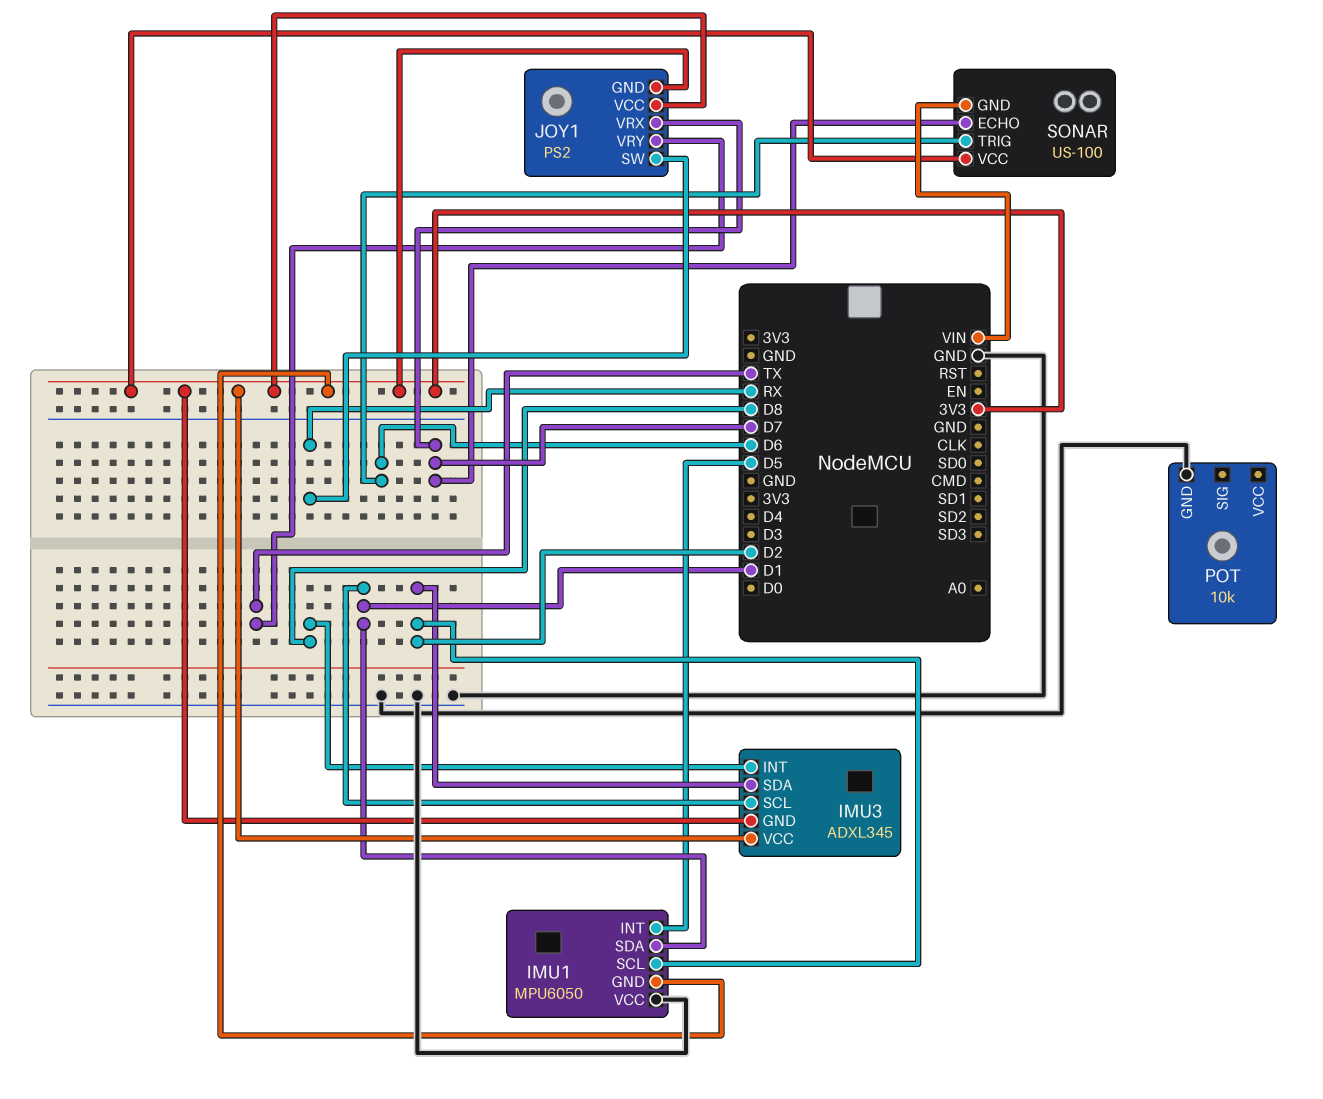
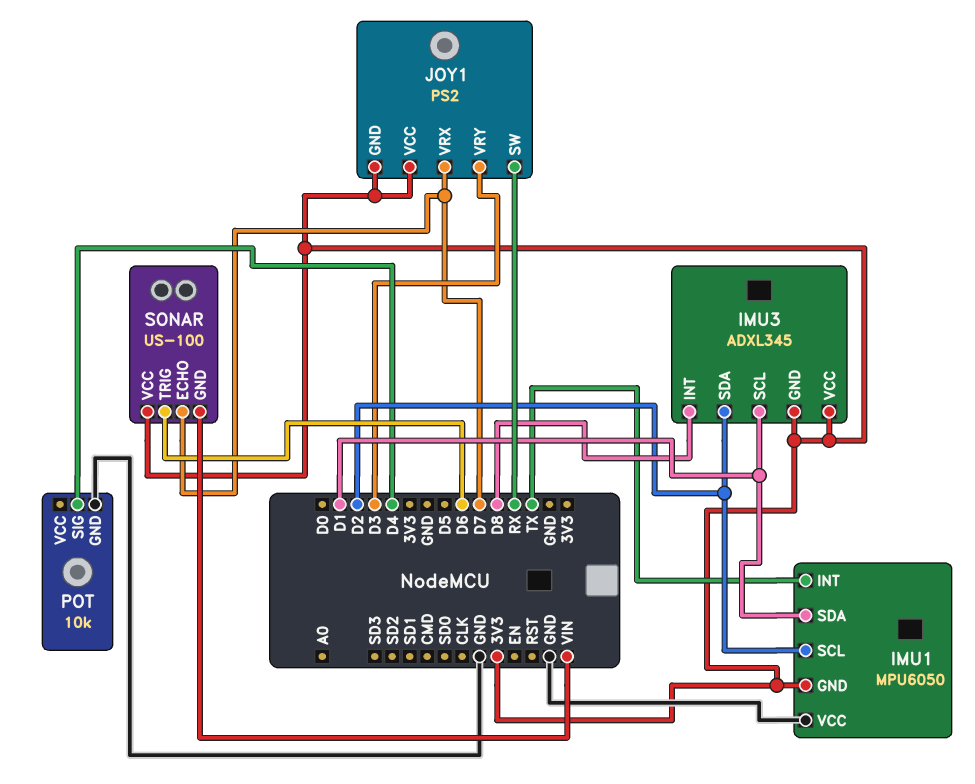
IMU1 pin INT: D5 -> TX
JOY1 pin VRY: TX -> D3
POT pin SIG: none -> D4

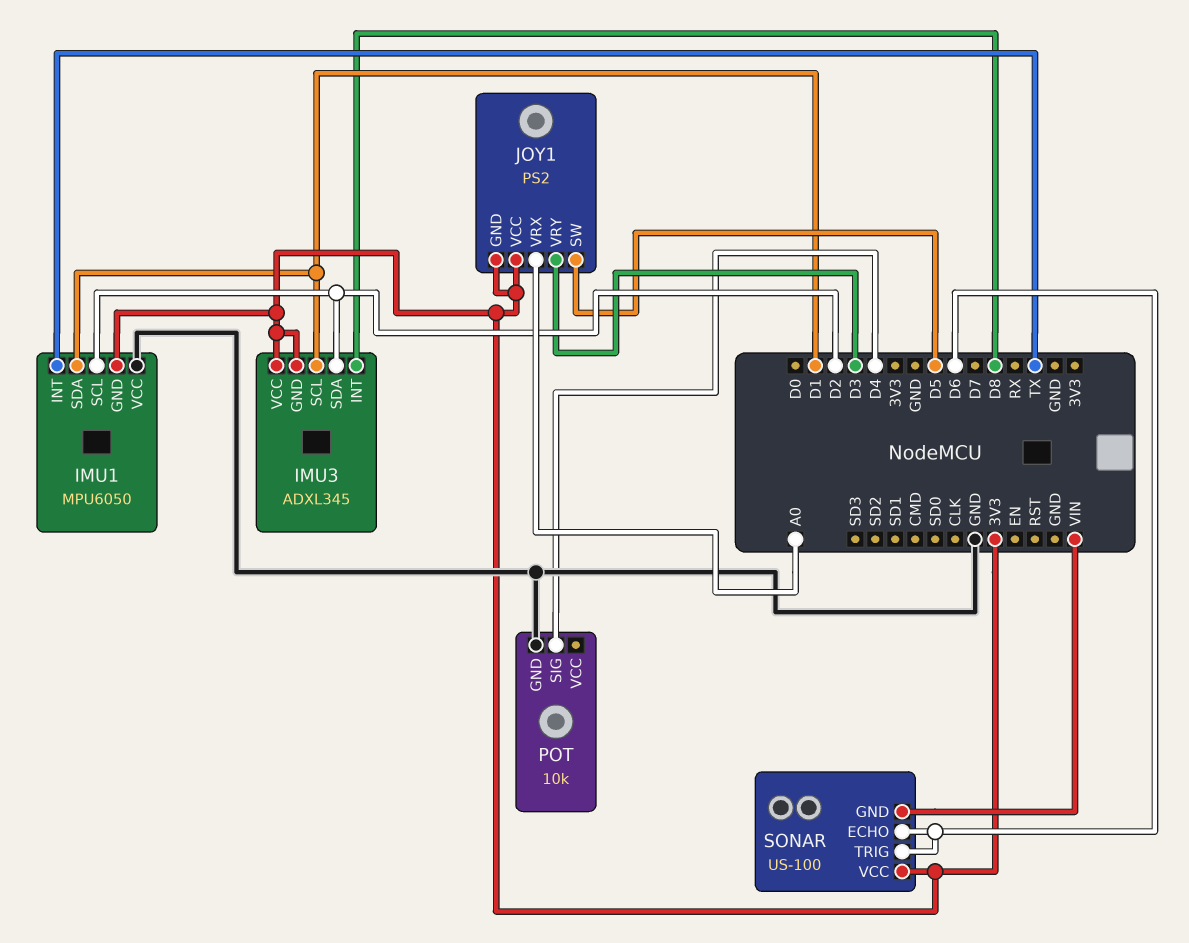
JOY1 pin SW: RX -> D5
JOY1 pin VRX: D7 -> A0
SONAR pin ECHO: D7 -> D6

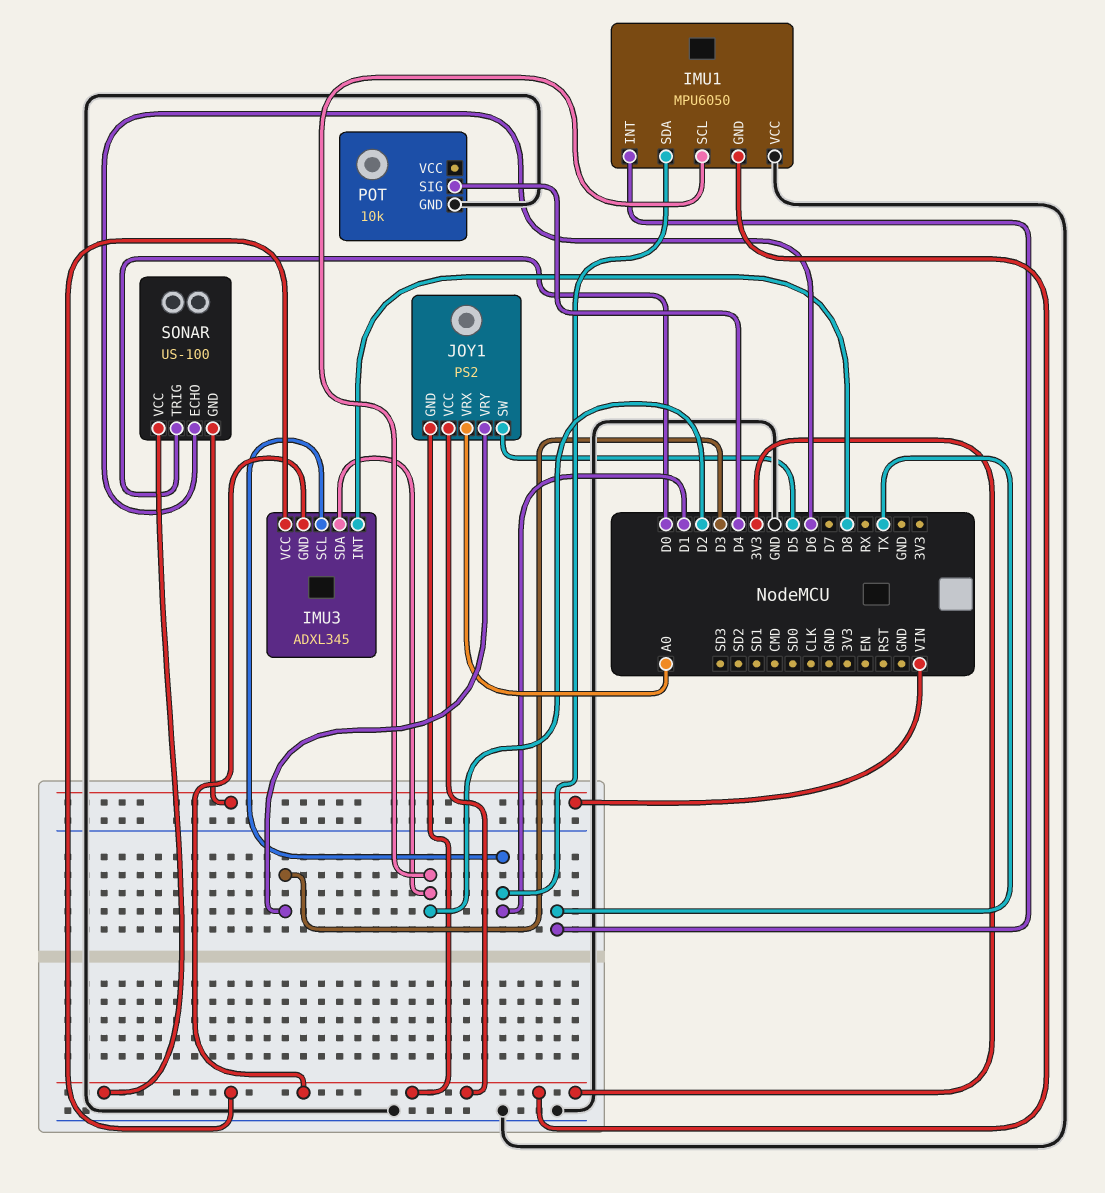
SONAR pin TRIG: D6 -> D0

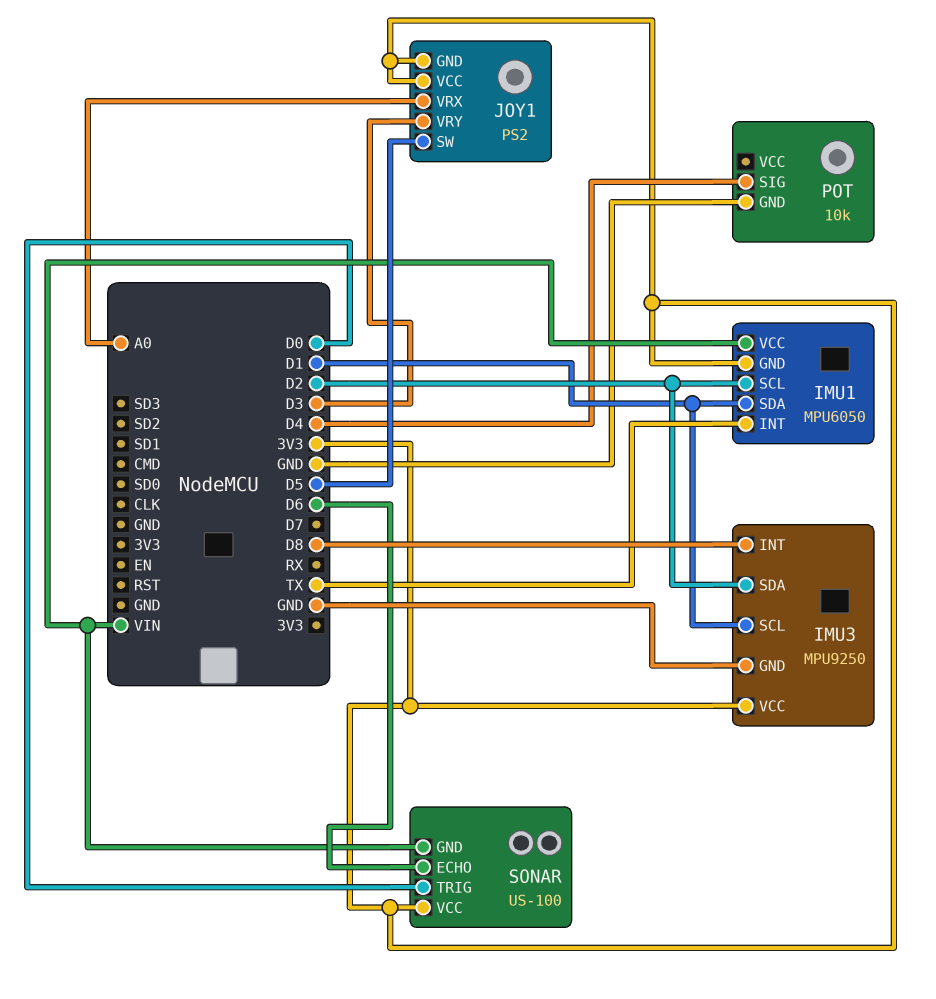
IMU1 pin VCC: GND -> VIN
IMU3: ADXL345 -> MPU9250
IMU3 pin GND: 3V3 -> GND

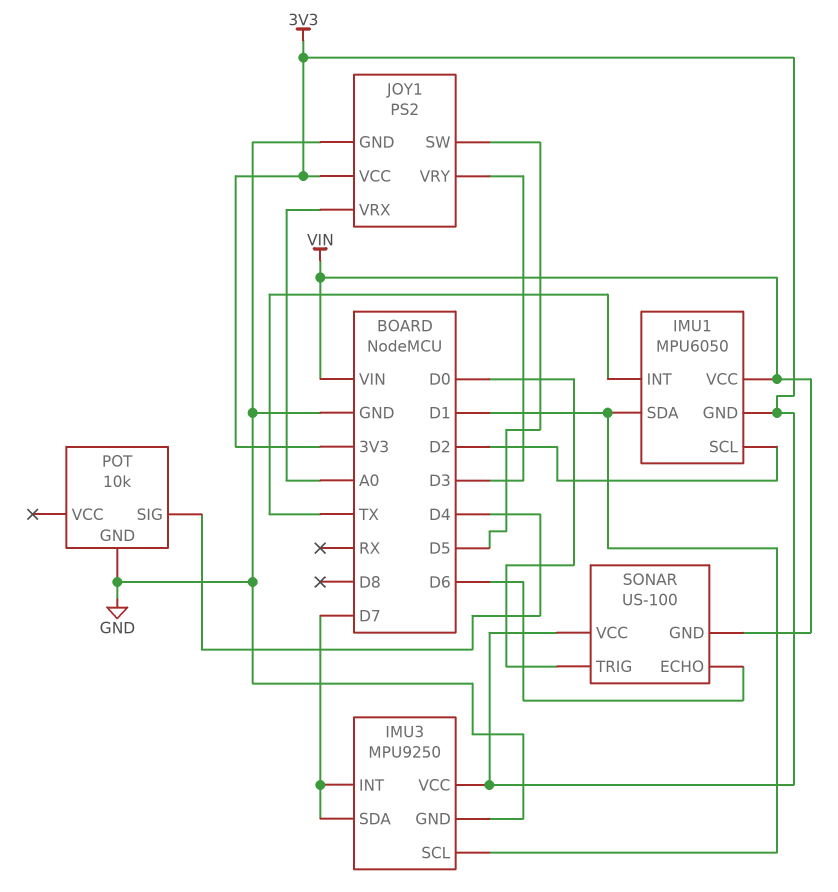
IMU3 pin INT: D8 -> D7
IMU3 pin SDA: D2 -> D7
JOY1 pin GND: 3V3 -> GND

